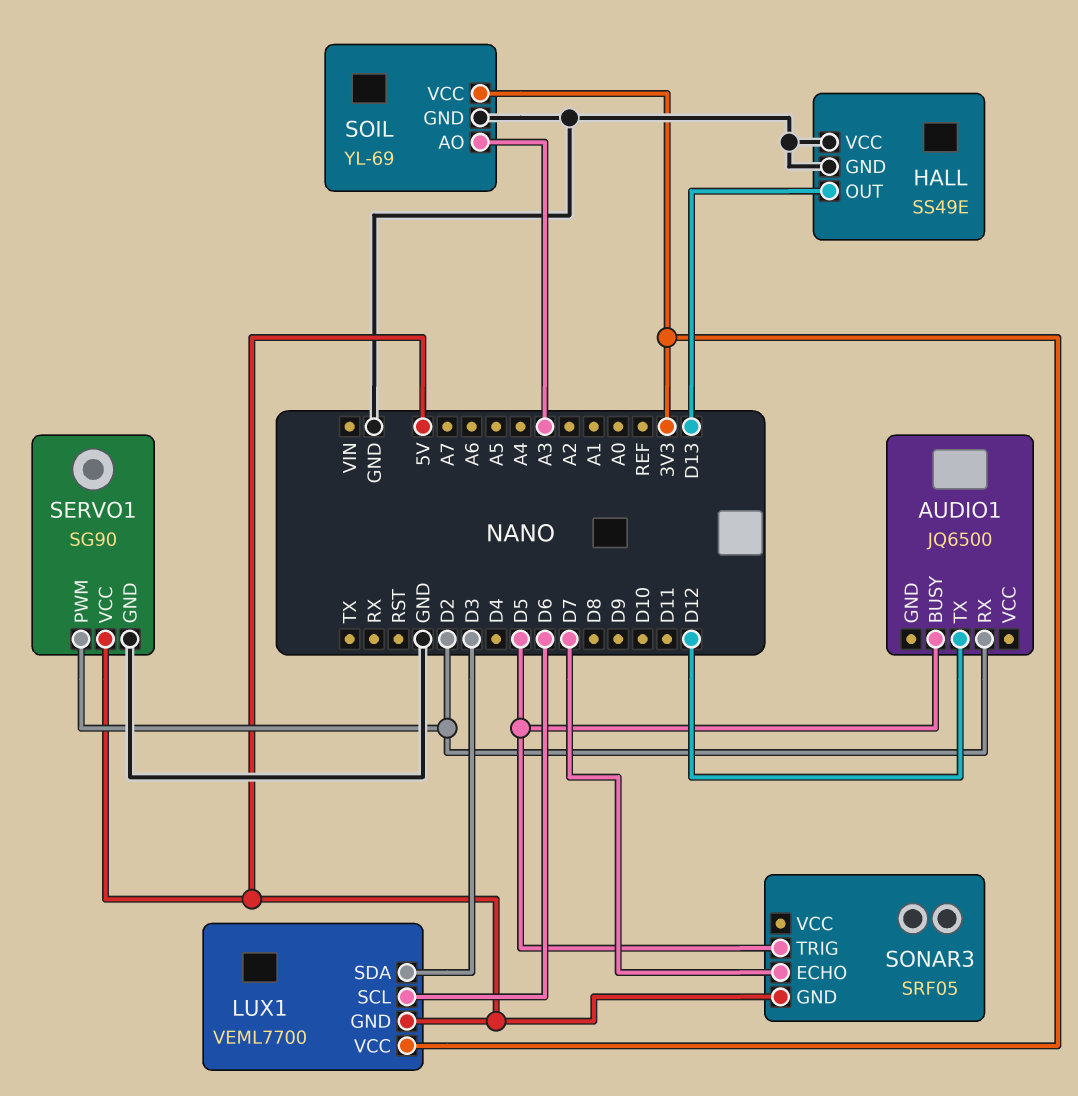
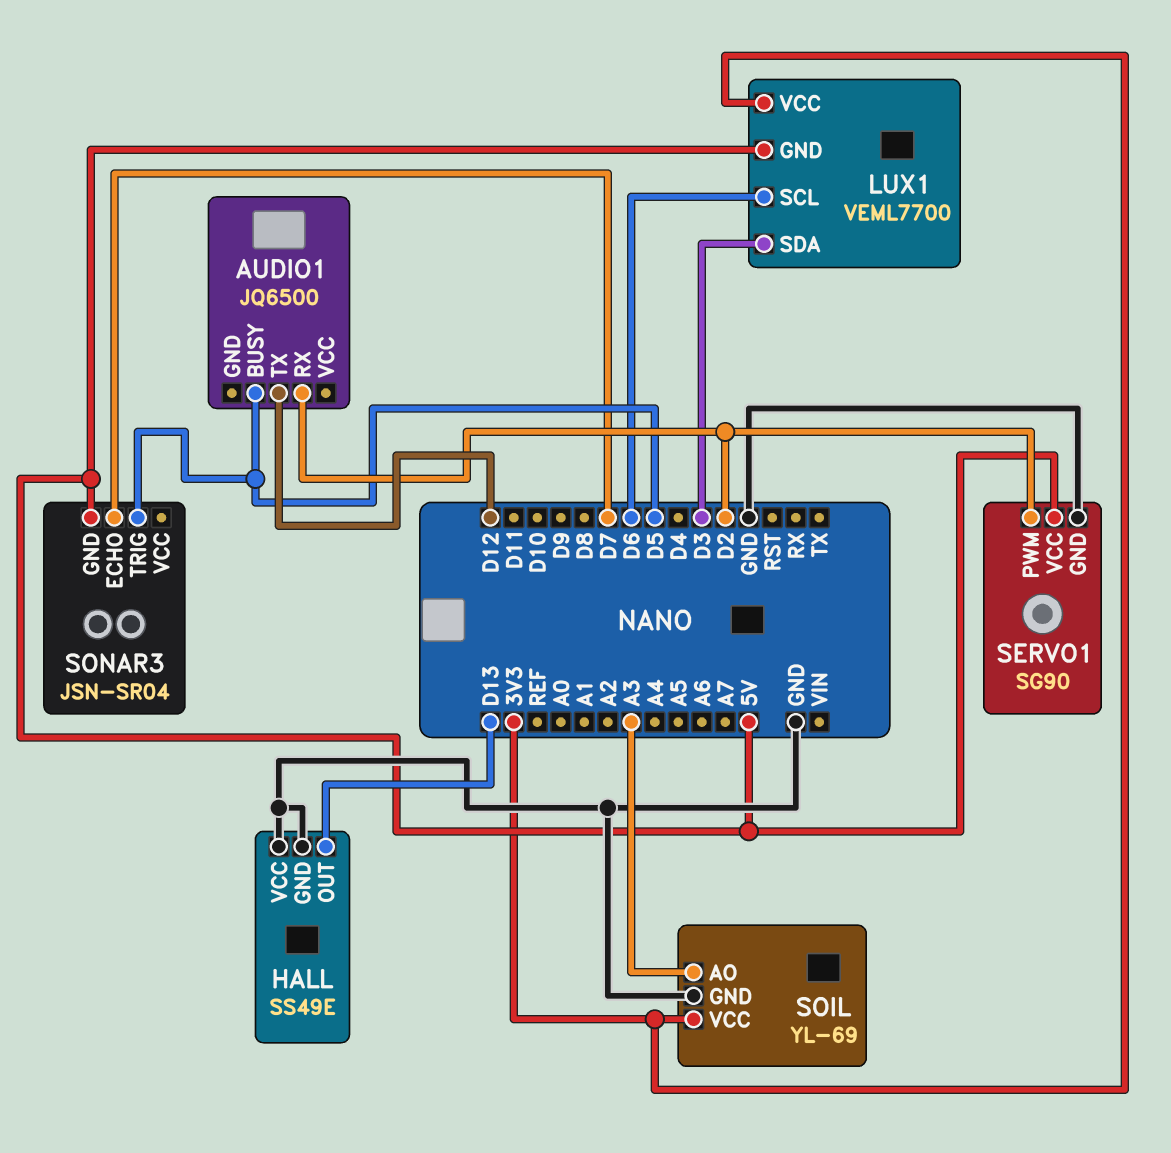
SONAR3: SRF05 -> JSN-SR04

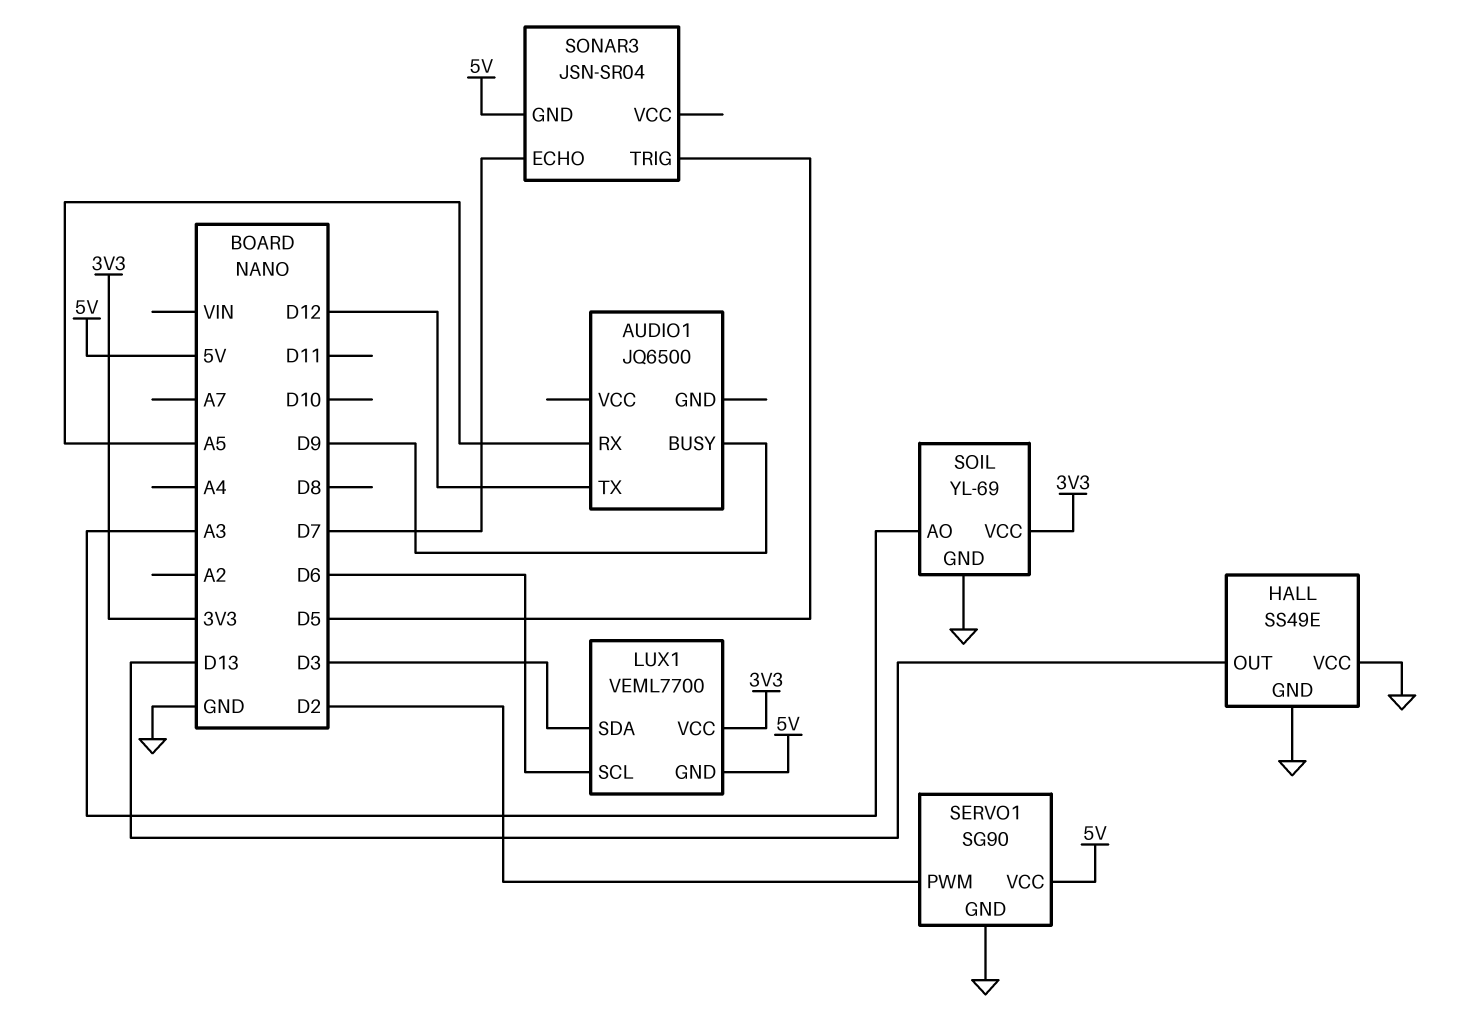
AUDIO1 pin BUSY: D5 -> D9
AUDIO1 pin RX: D2 -> A5

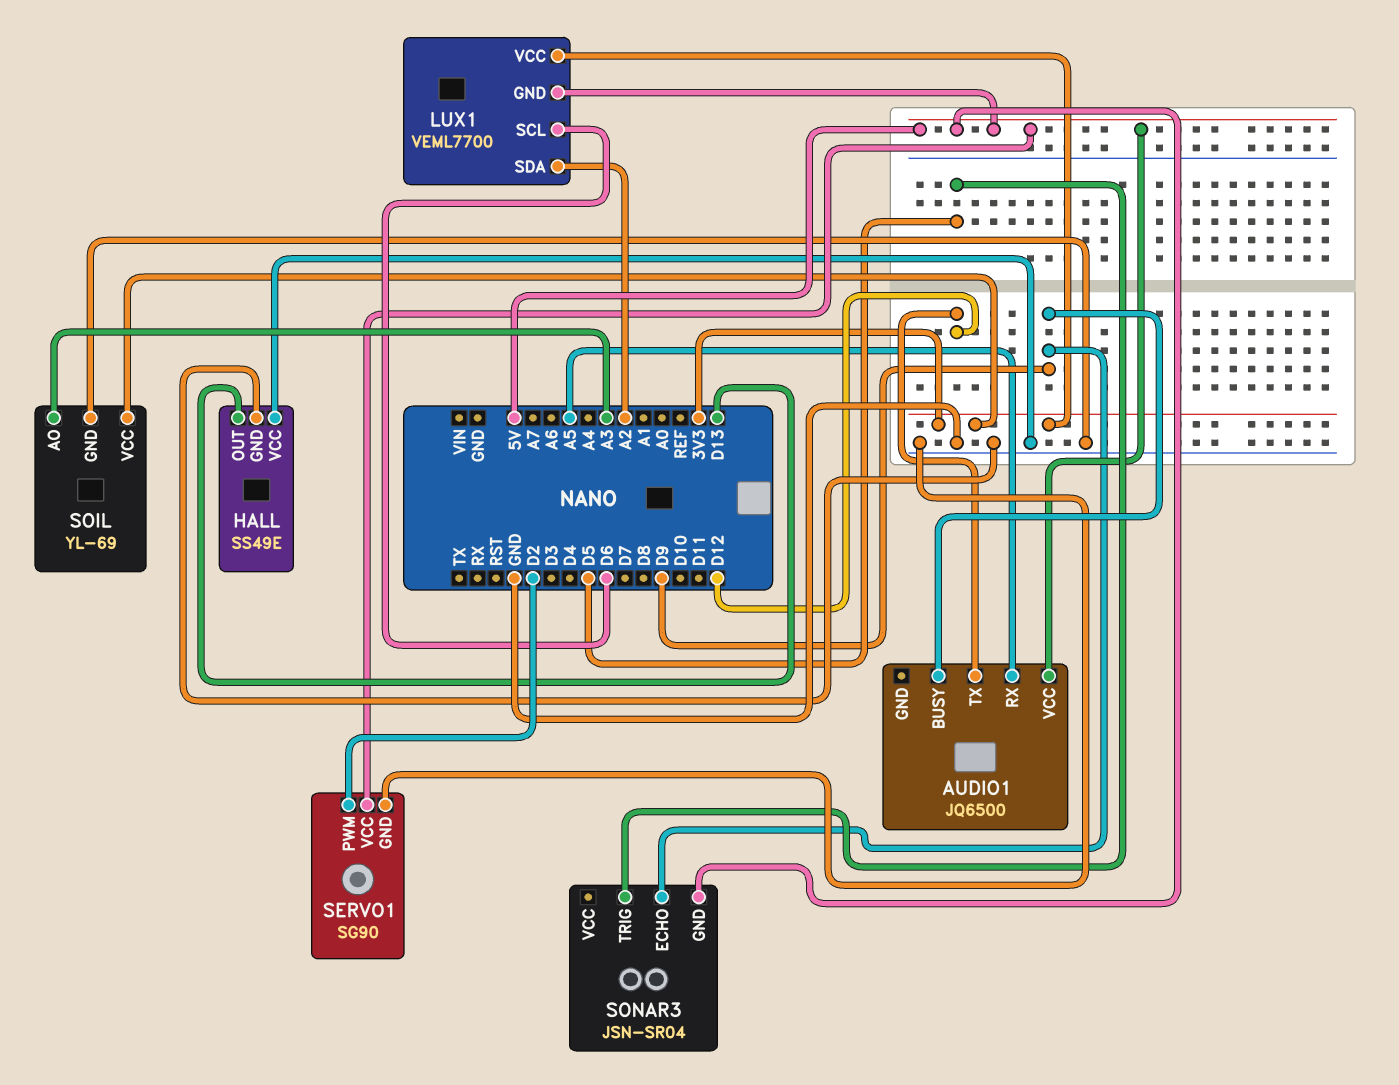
AUDIO1 pin VCC: none -> 5V
LUX1 pin SDA: D3 -> A2
SONAR3 pin ECHO: D7 -> D9

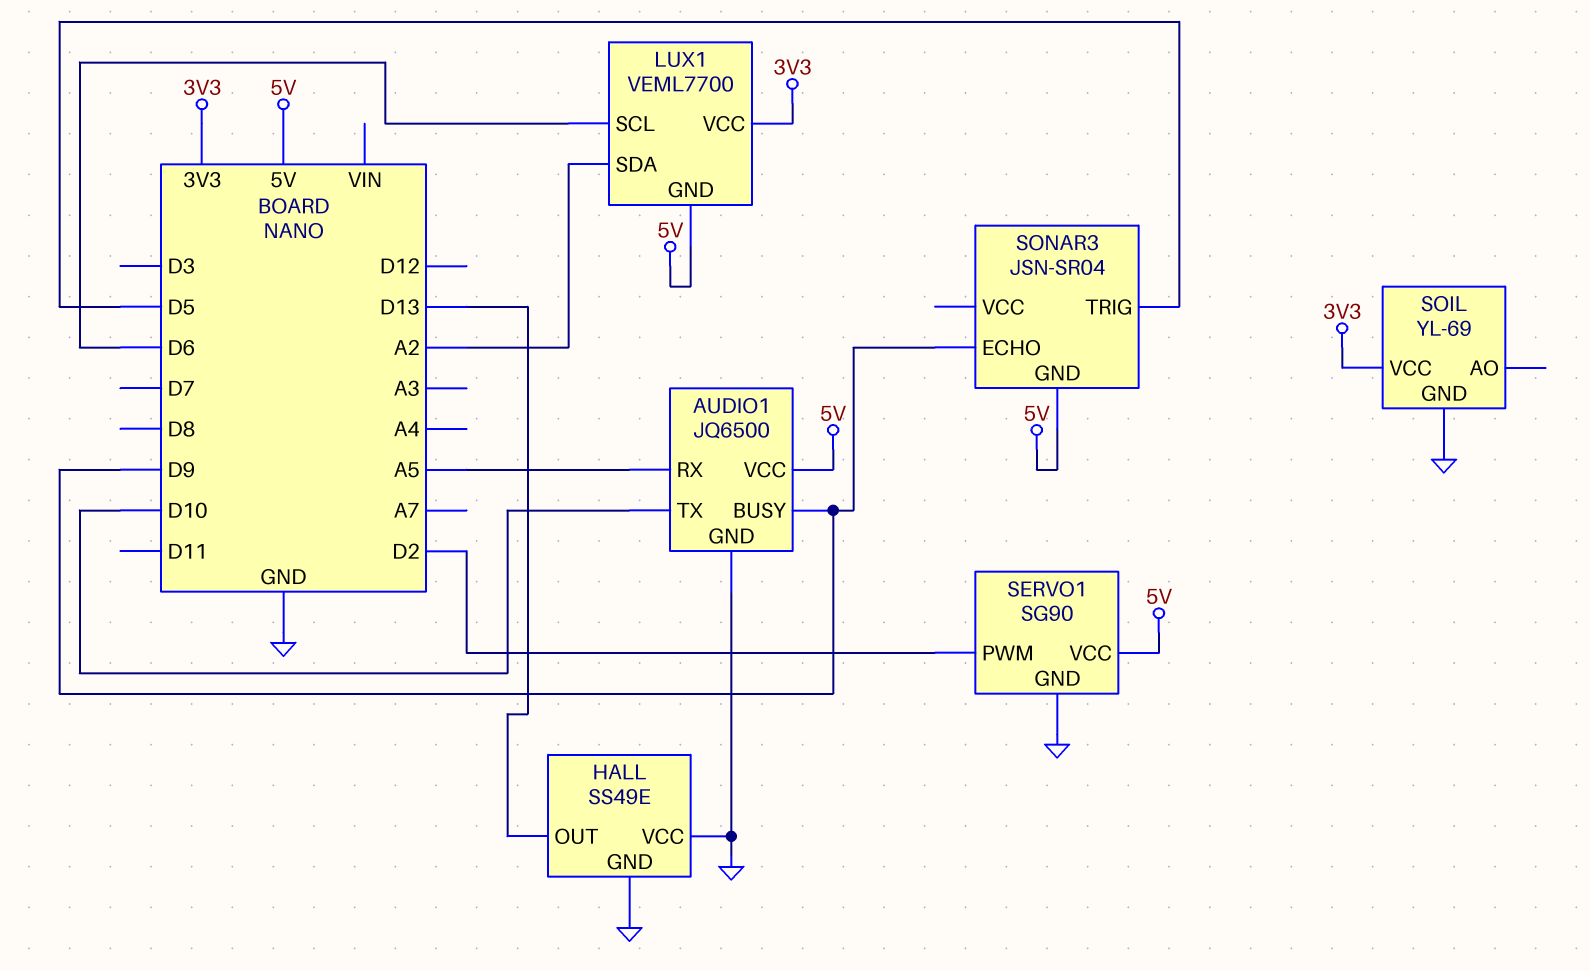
AUDIO1 pin GND: none -> GND
AUDIO1 pin TX: D12 -> D10
SOIL pin AO: A3 -> none

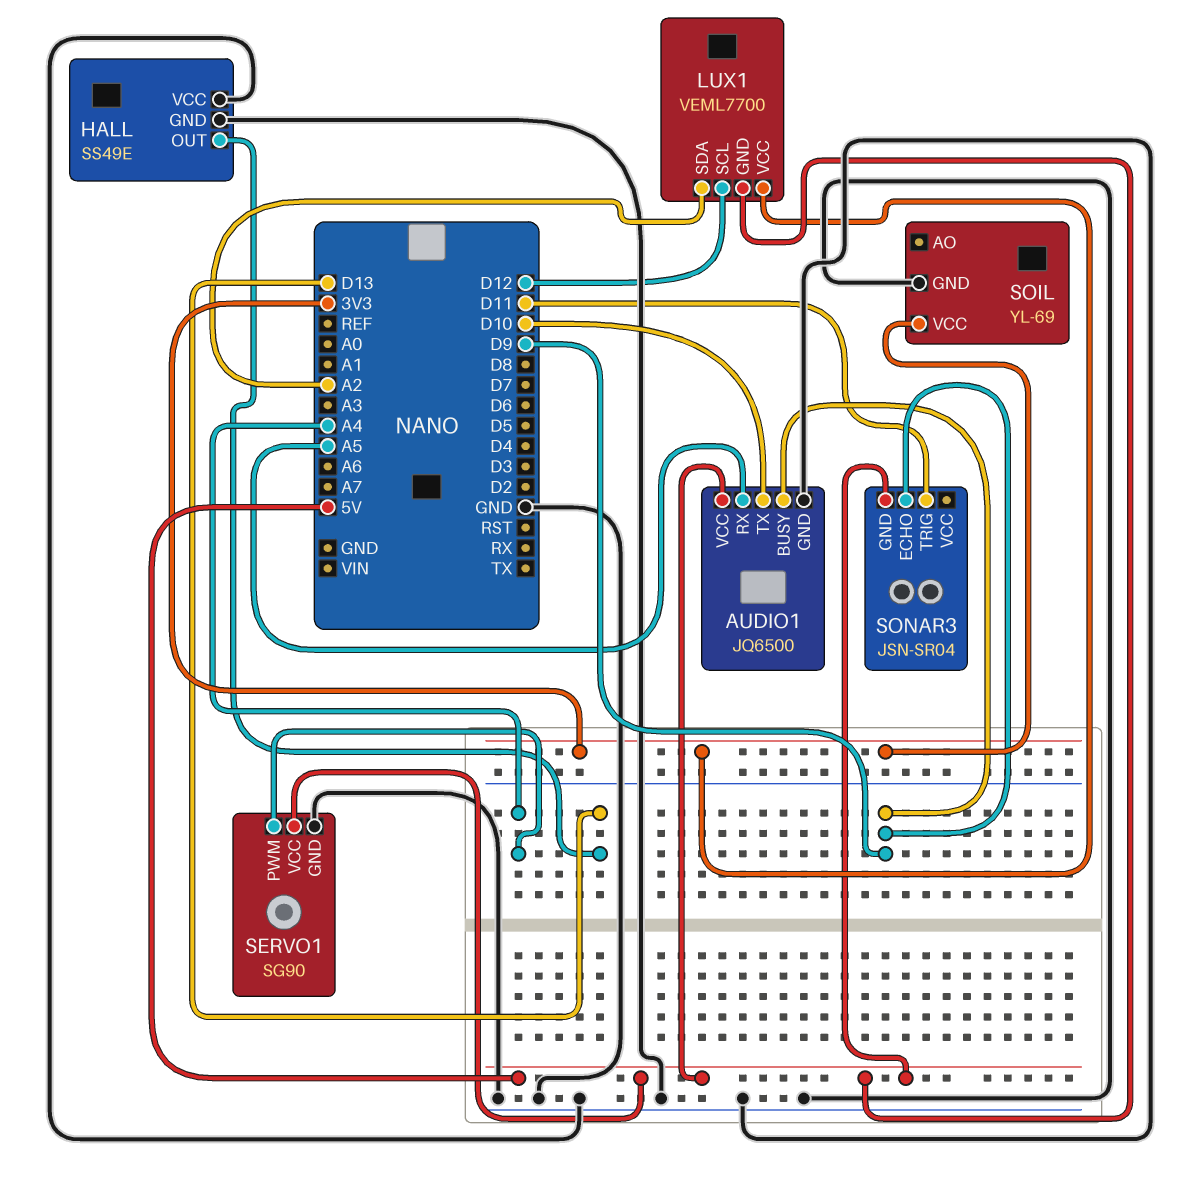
LUX1 pin SCL: D6 -> D12
SERVO1 pin PWM: D2 -> A4
SONAR3 pin TRIG: D5 -> D11

